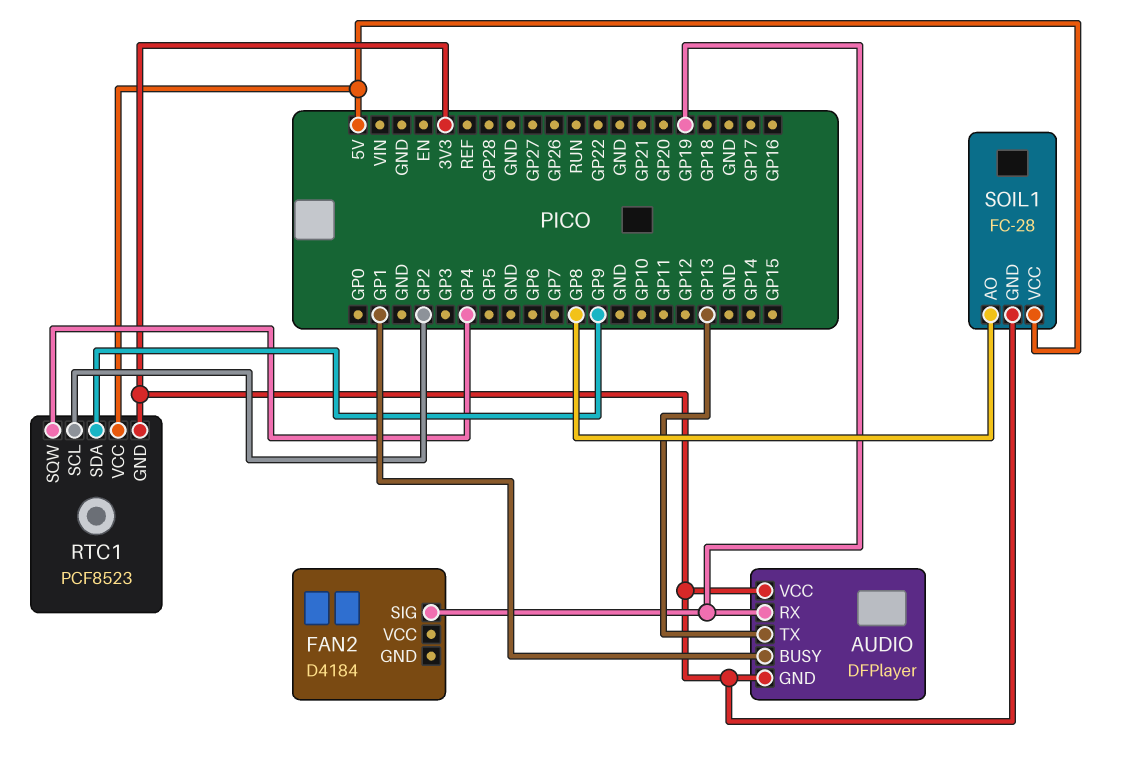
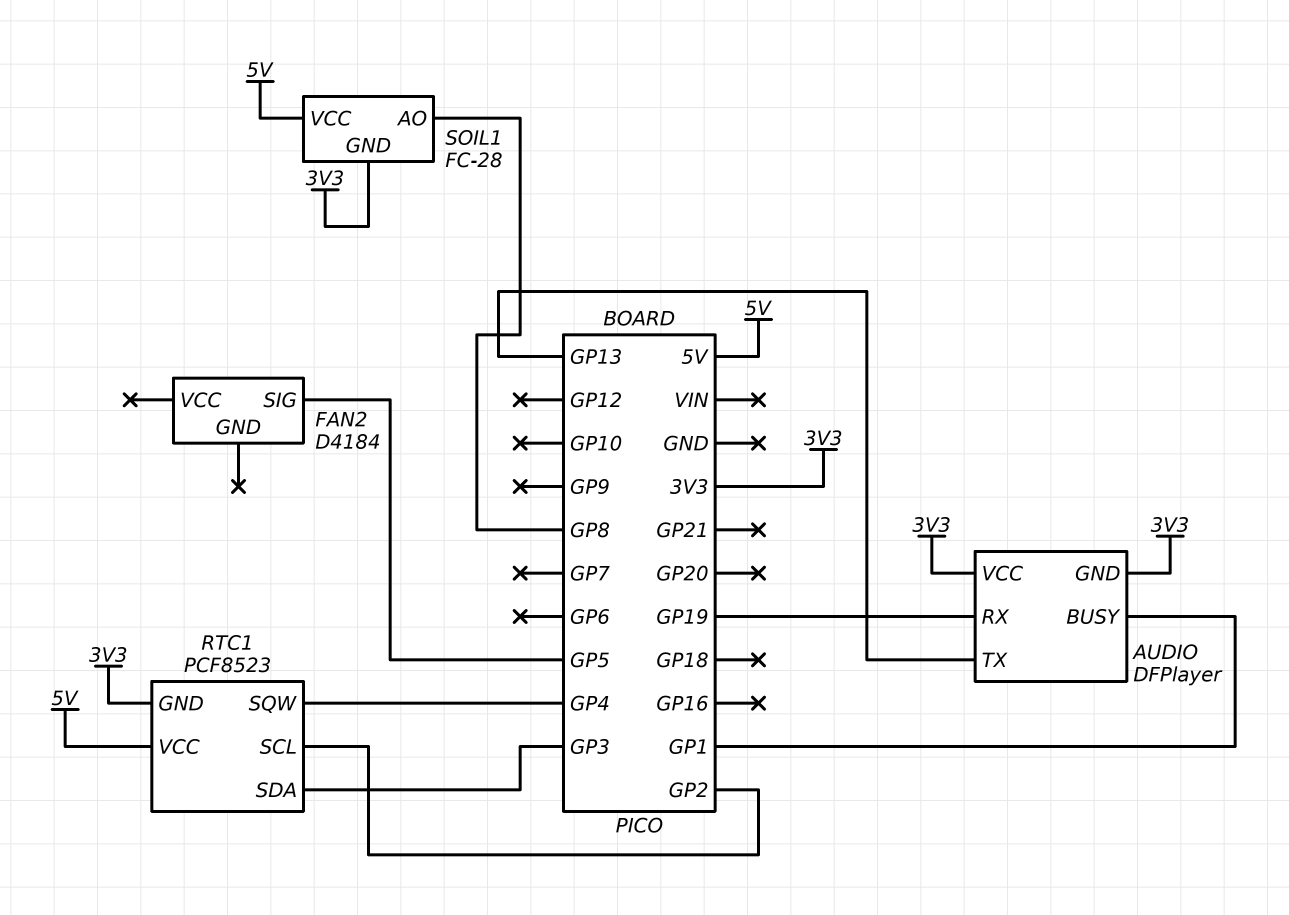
FAN2 pin SIG: GP19 -> GP5
RTC1 pin SDA: GP9 -> GP3

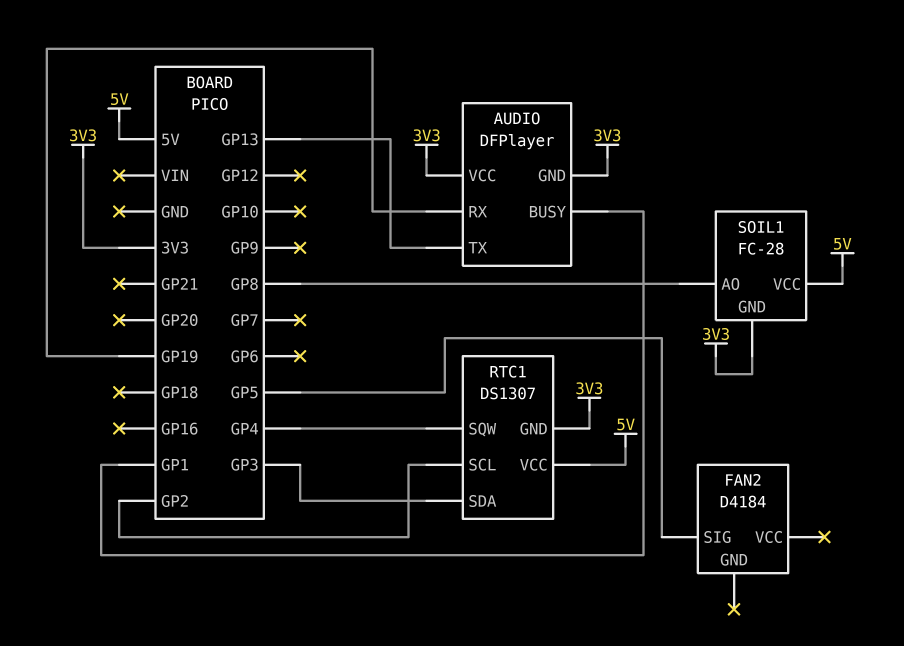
RTC1: PCF8523 -> DS1307

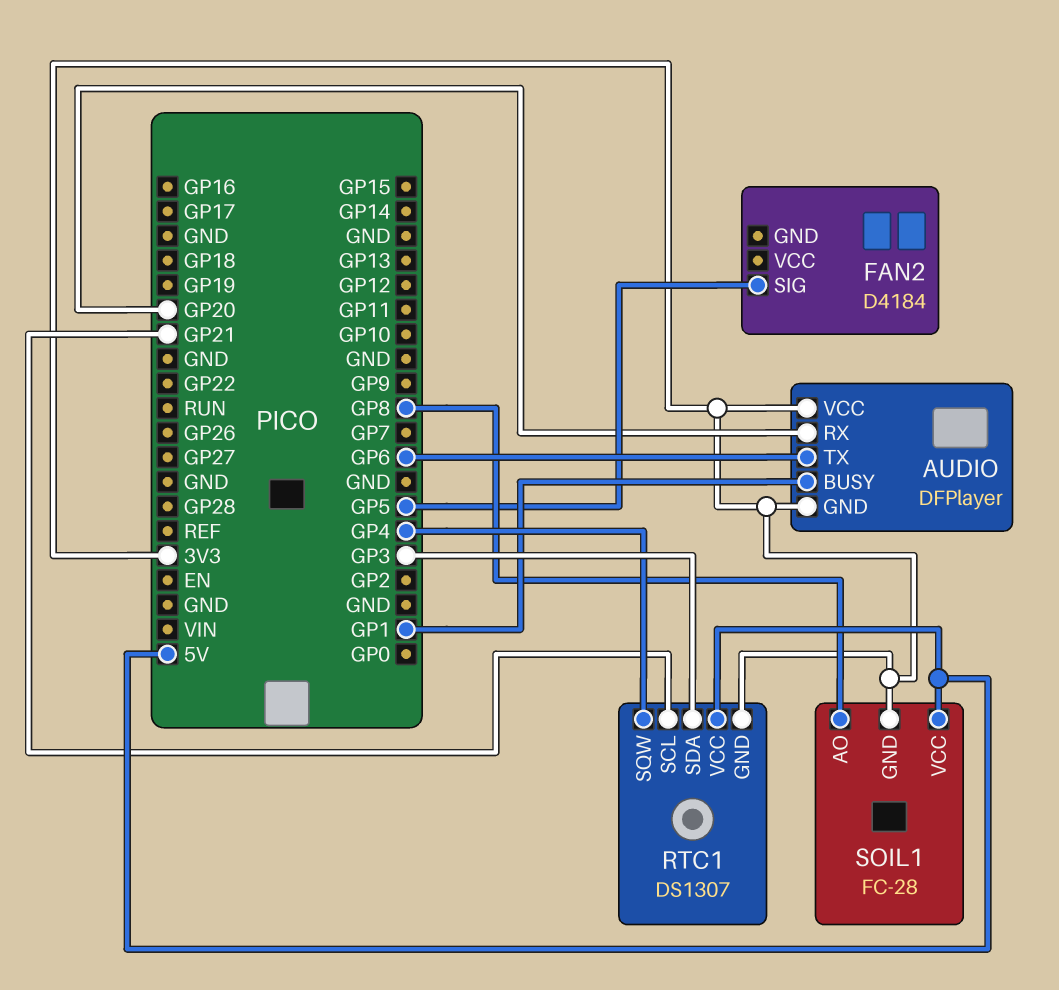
AUDIO pin RX: GP19 -> GP20
AUDIO pin TX: GP13 -> GP6
RTC1 pin SCL: GP2 -> GP21

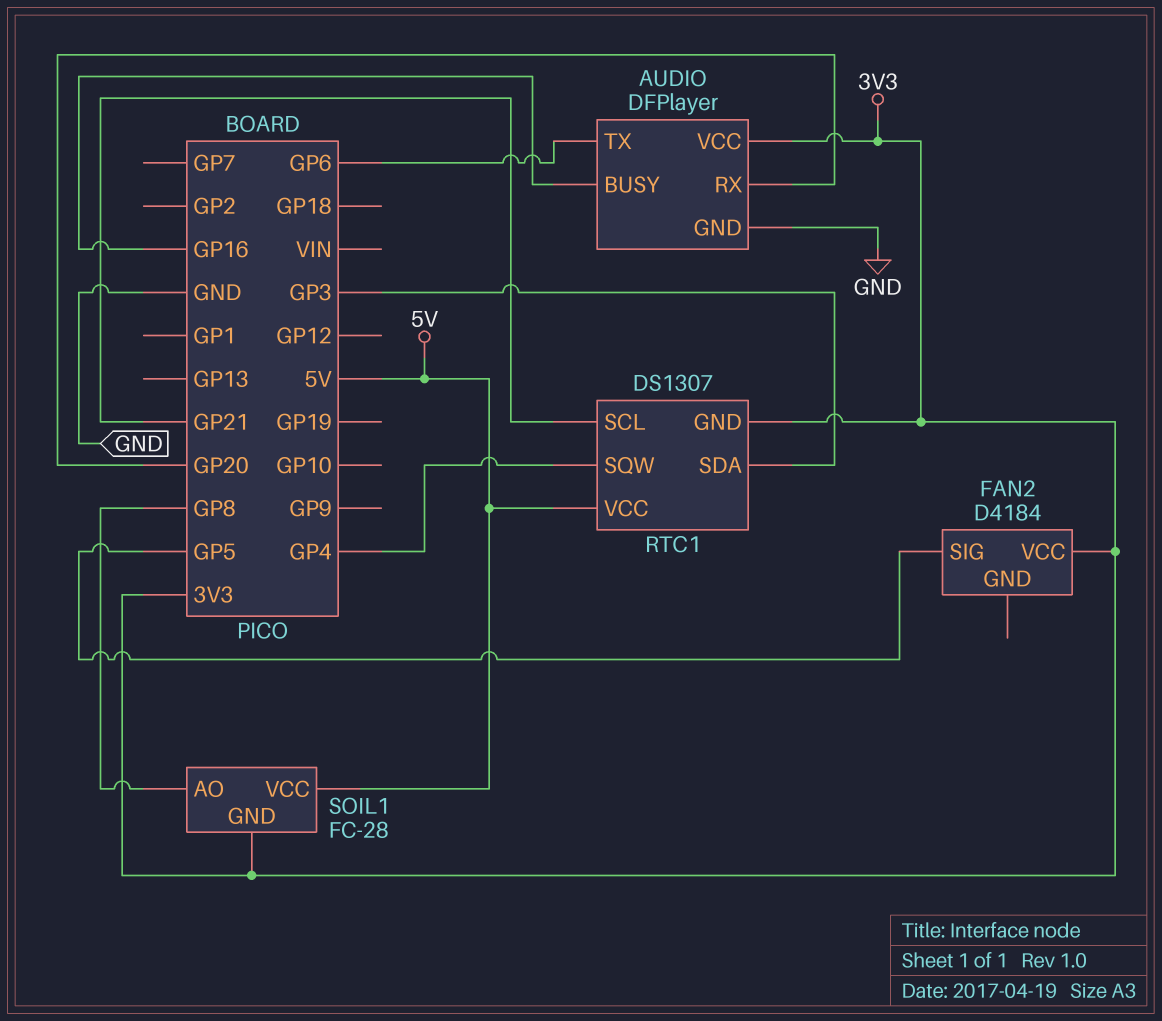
AUDIO pin BUSY: GP1 -> GP16
AUDIO pin GND: 3V3 -> GND
FAN2 pin VCC: none -> 3V3

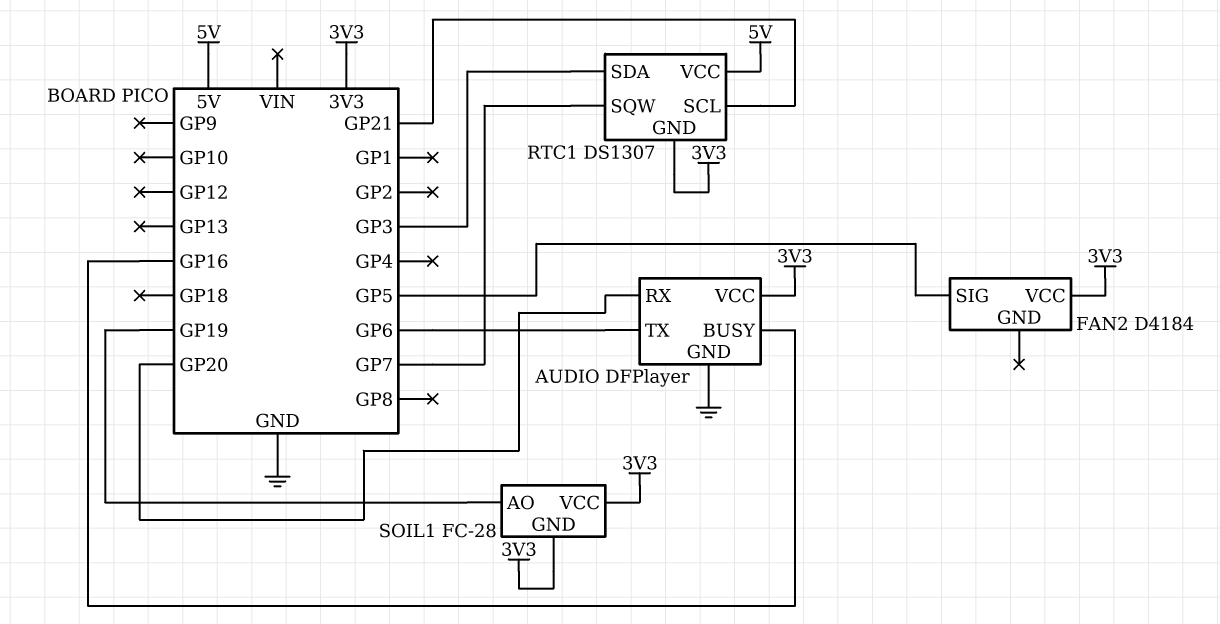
RTC1 pin SQW: GP4 -> GP7
SOIL1 pin AO: GP8 -> GP19
SOIL1 pin VCC: 5V -> 3V3

